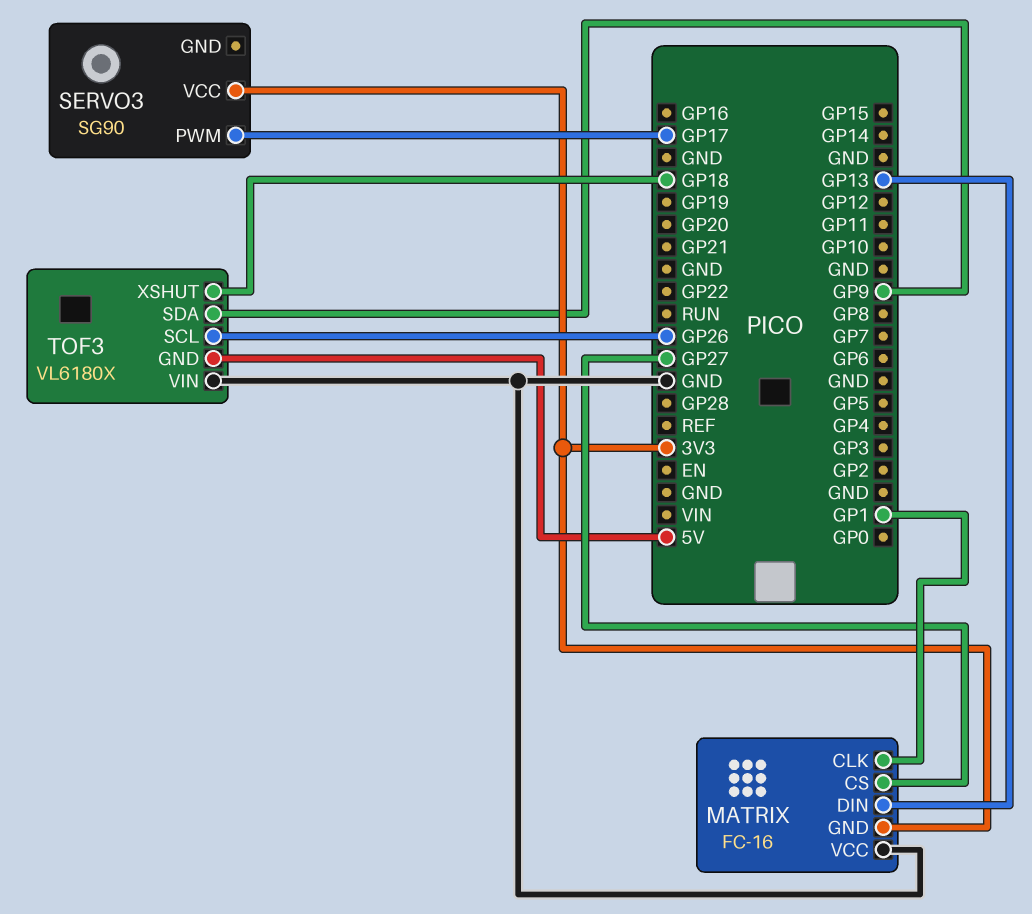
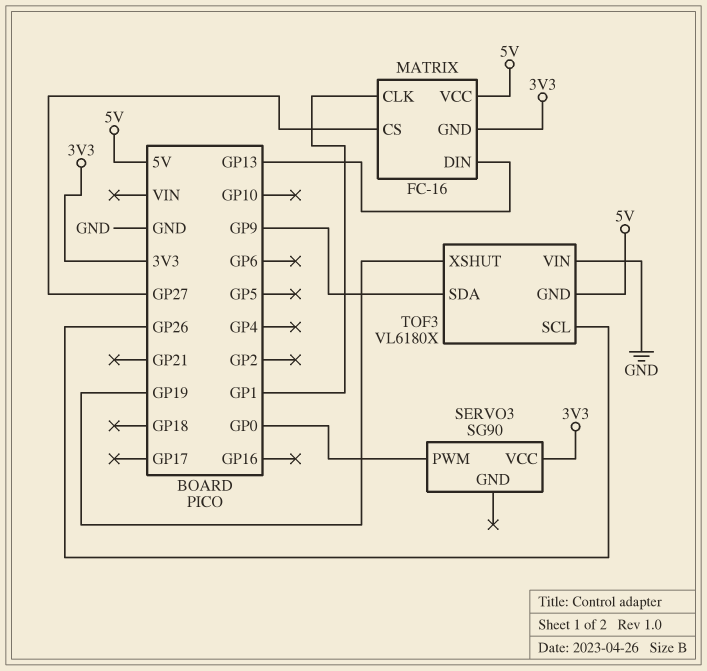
MATRIX pin VCC: GND -> 5V
SERVO3 pin PWM: GP17 -> GP0
TOF3 pin XSHUT: GP18 -> GP19

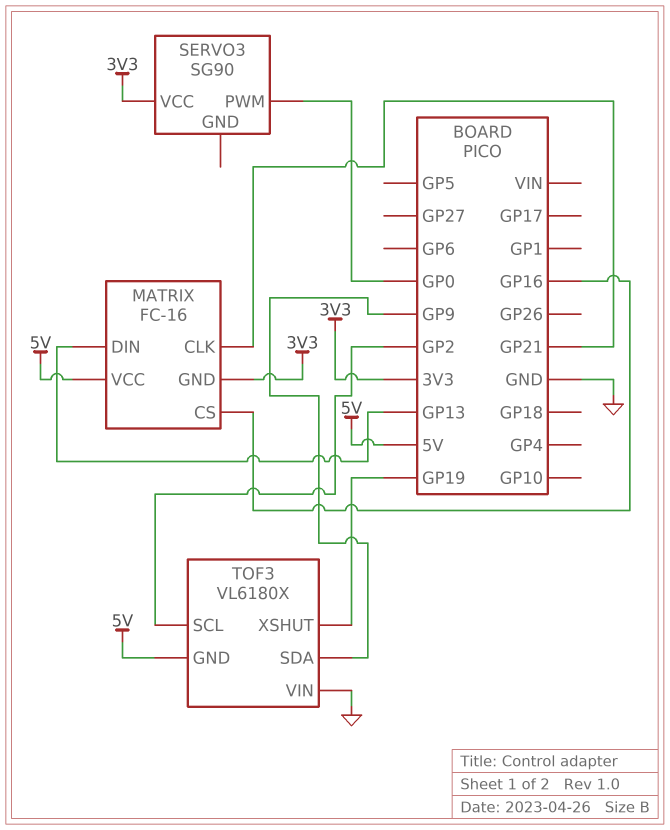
MATRIX pin CLK: GP1 -> GP21
MATRIX pin CS: GP27 -> GP16
TOF3 pin SCL: GP26 -> GP2

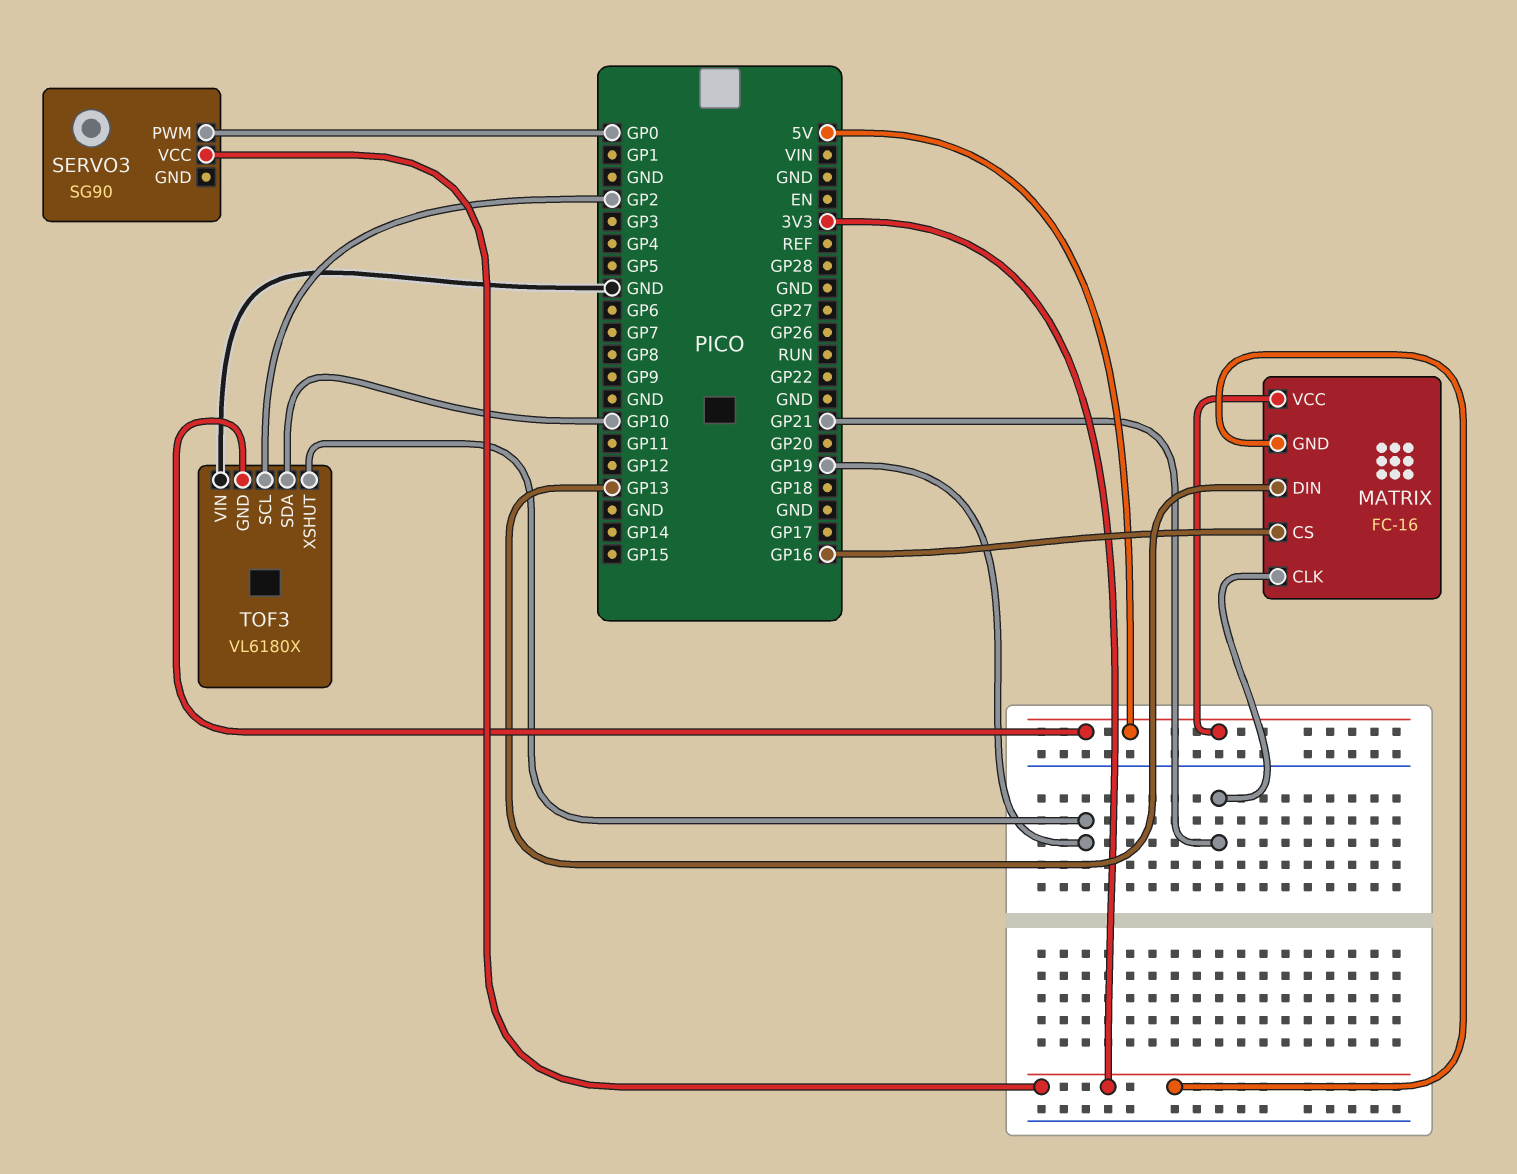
TOF3 pin SDA: GP9 -> GP10

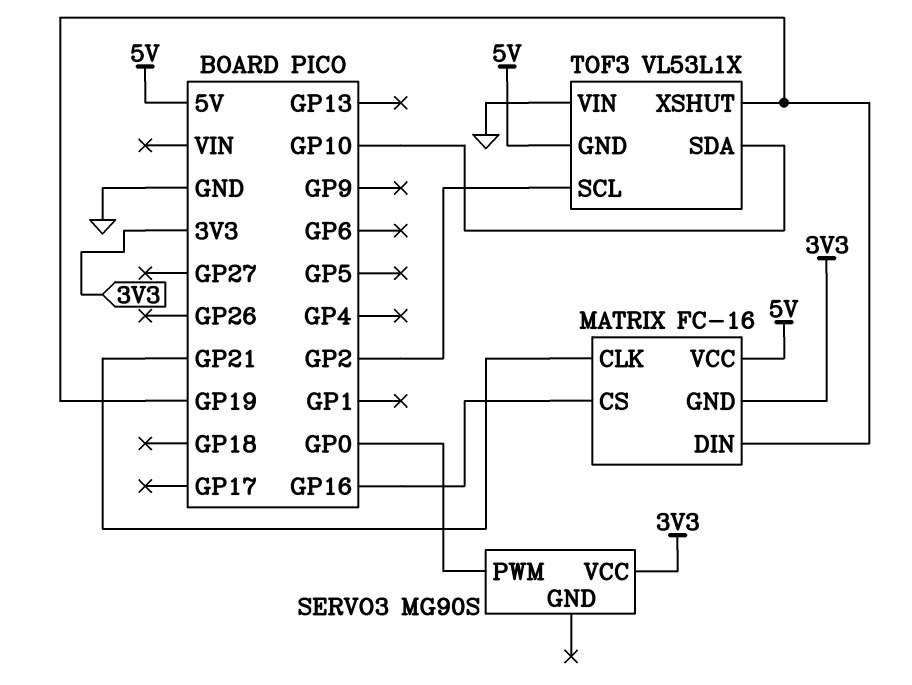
MATRIX pin DIN: GP13 -> GP19
SERVO3: SG90 -> MG90S
TOF3: VL6180X -> VL53L1X

